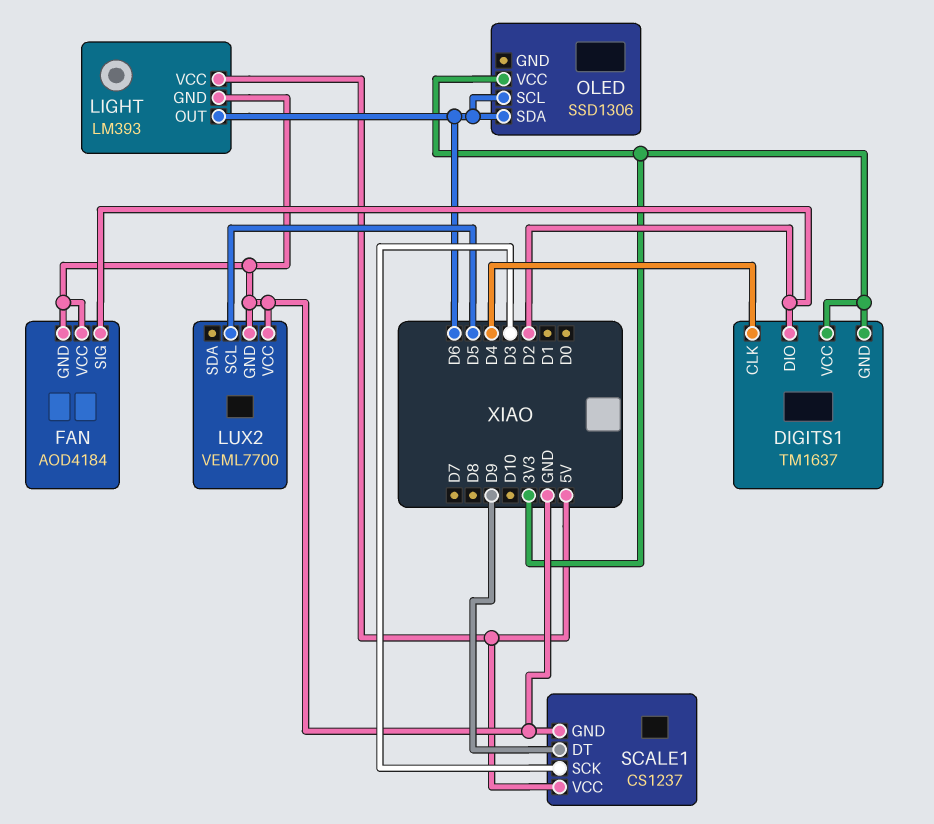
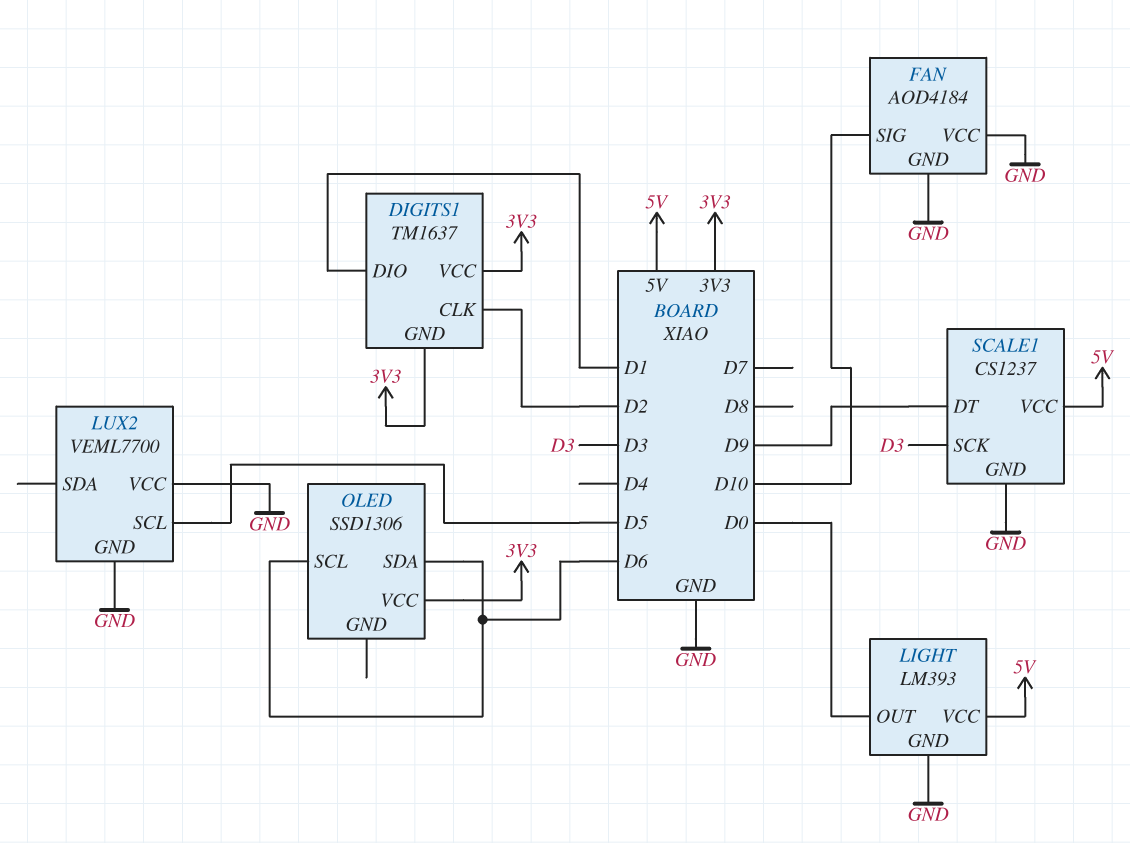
DIGITS1 pin CLK: D4 -> D2
DIGITS1 pin DIO: D2 -> D1
FAN pin SIG: D2 -> D10
LIGHT pin OUT: D6 -> D0

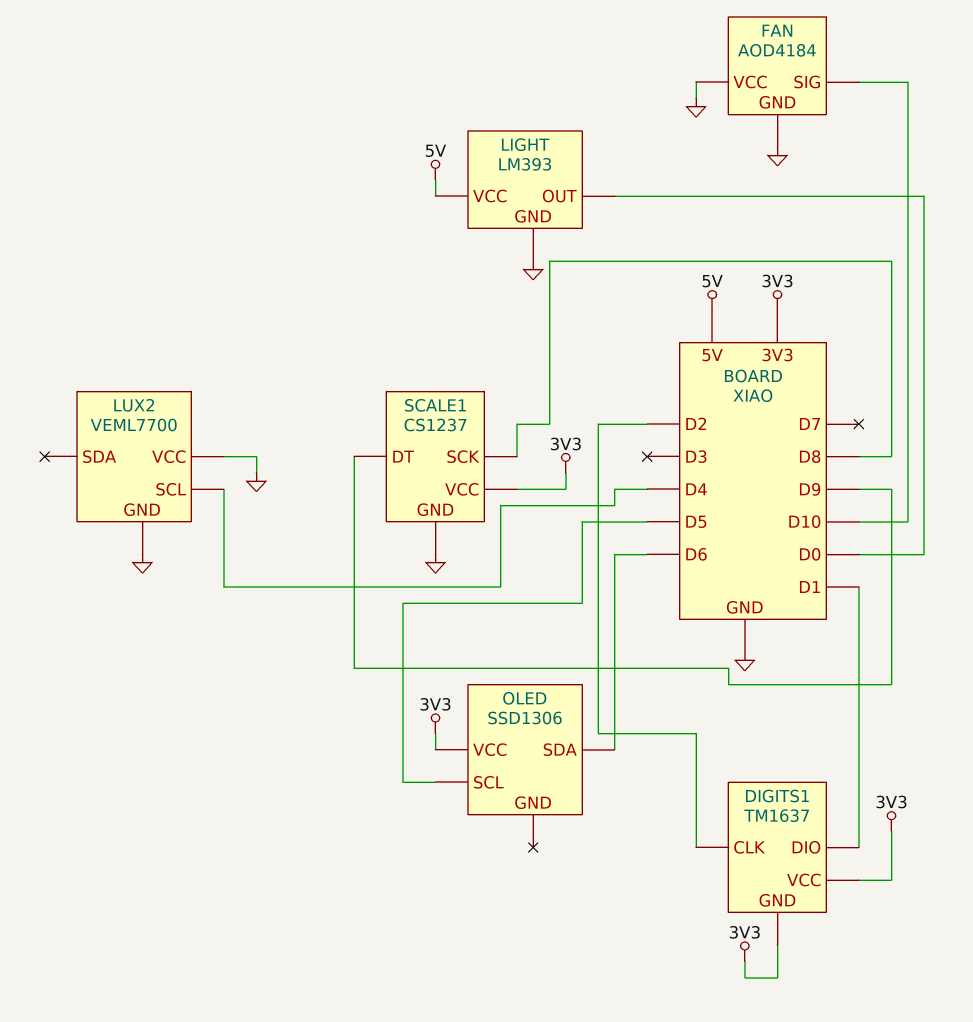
LUX2 pin SCL: D5 -> D4
OLED pin SCL: D6 -> D5
SCALE1 pin SCK: D3 -> D8
SCALE1 pin VCC: 5V -> 3V3

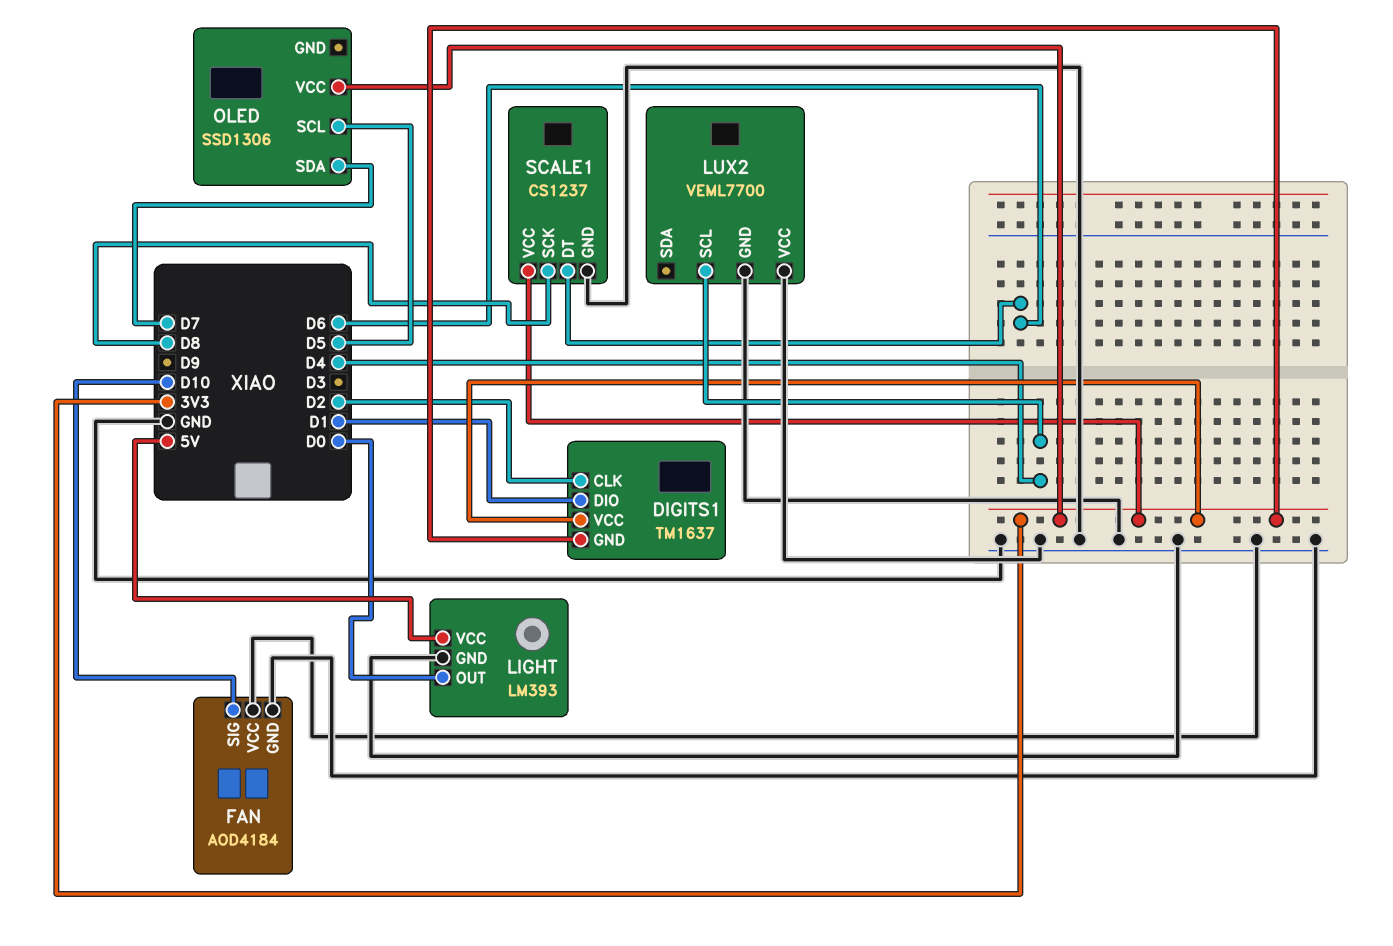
OLED pin SDA: D6 -> D7
SCALE1 pin DT: D9 -> D6

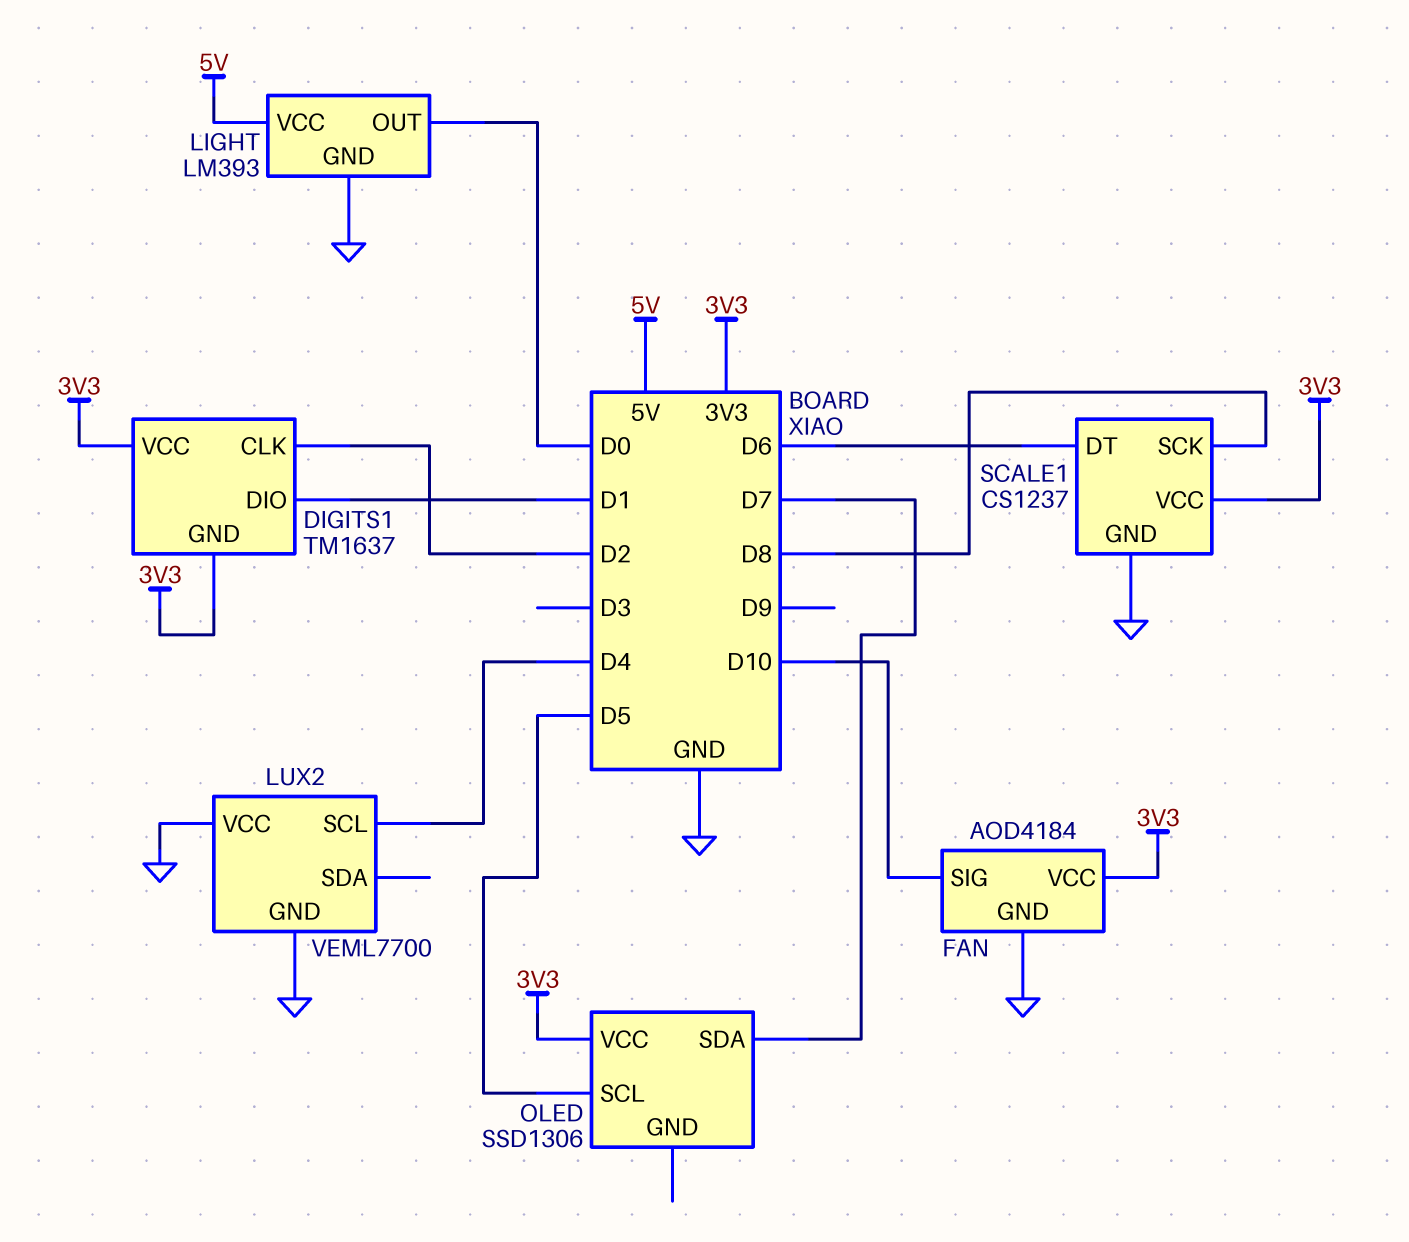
FAN pin VCC: GND -> 3V3

